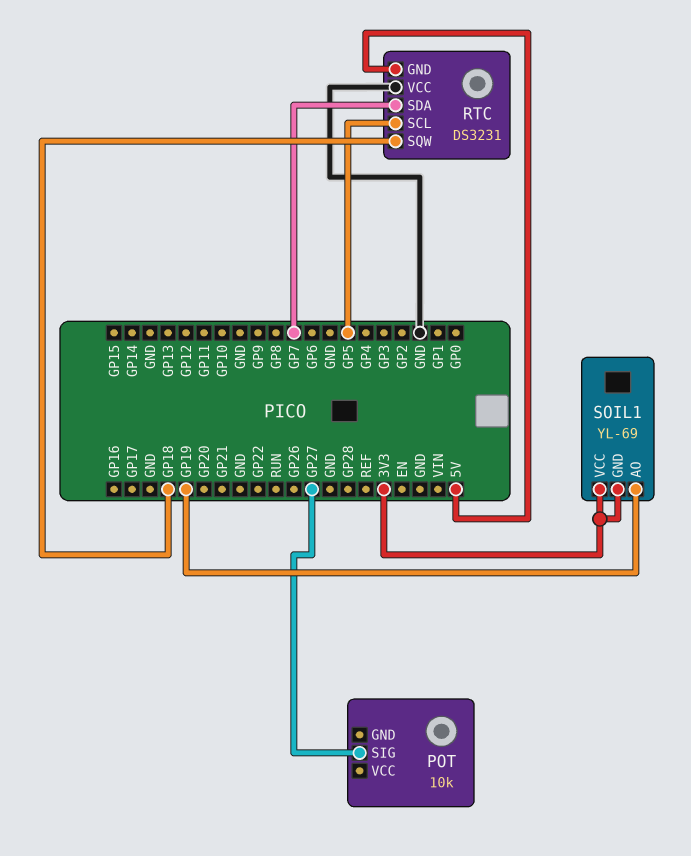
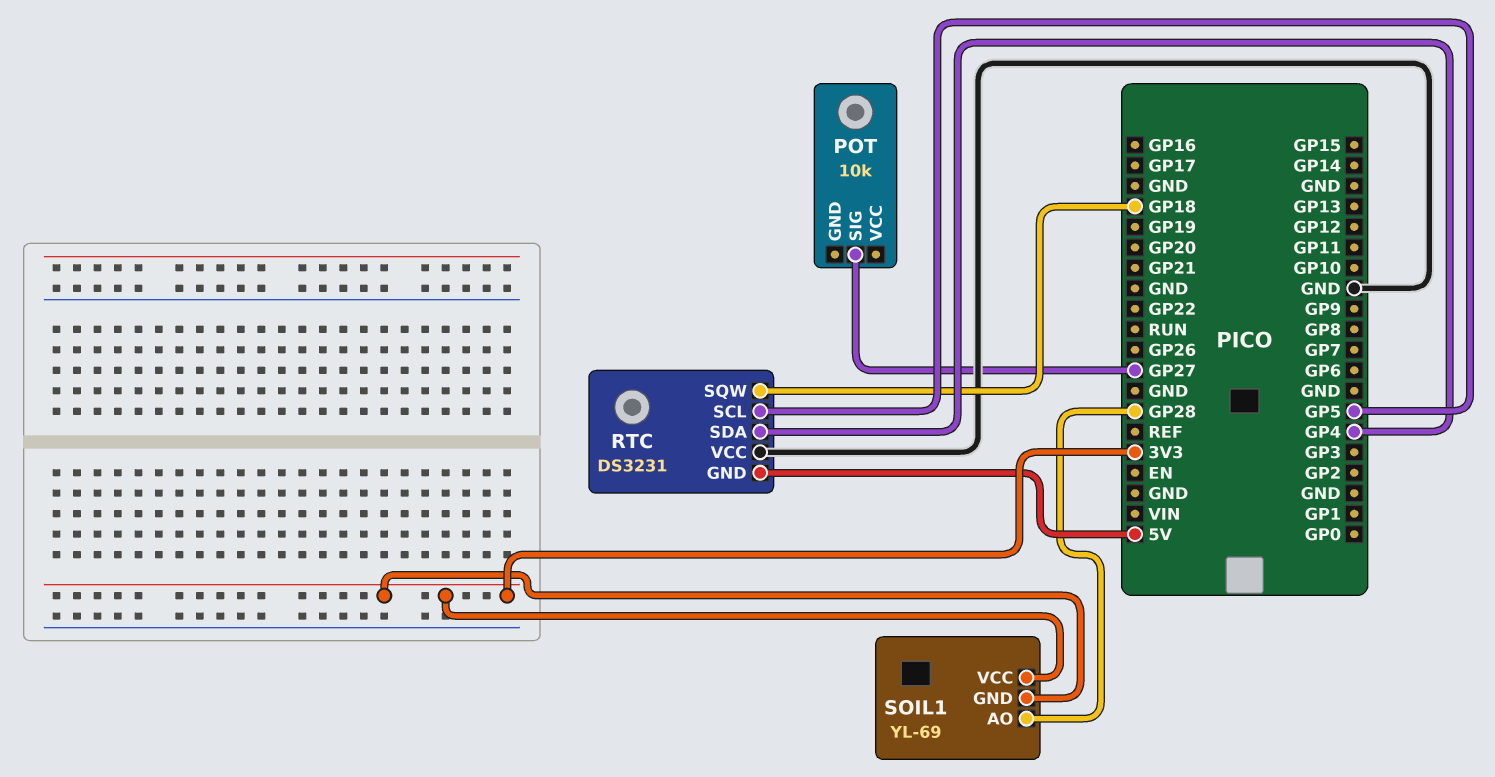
RTC pin SDA: GP7 -> GP4
SOIL1 pin AO: GP19 -> GP28

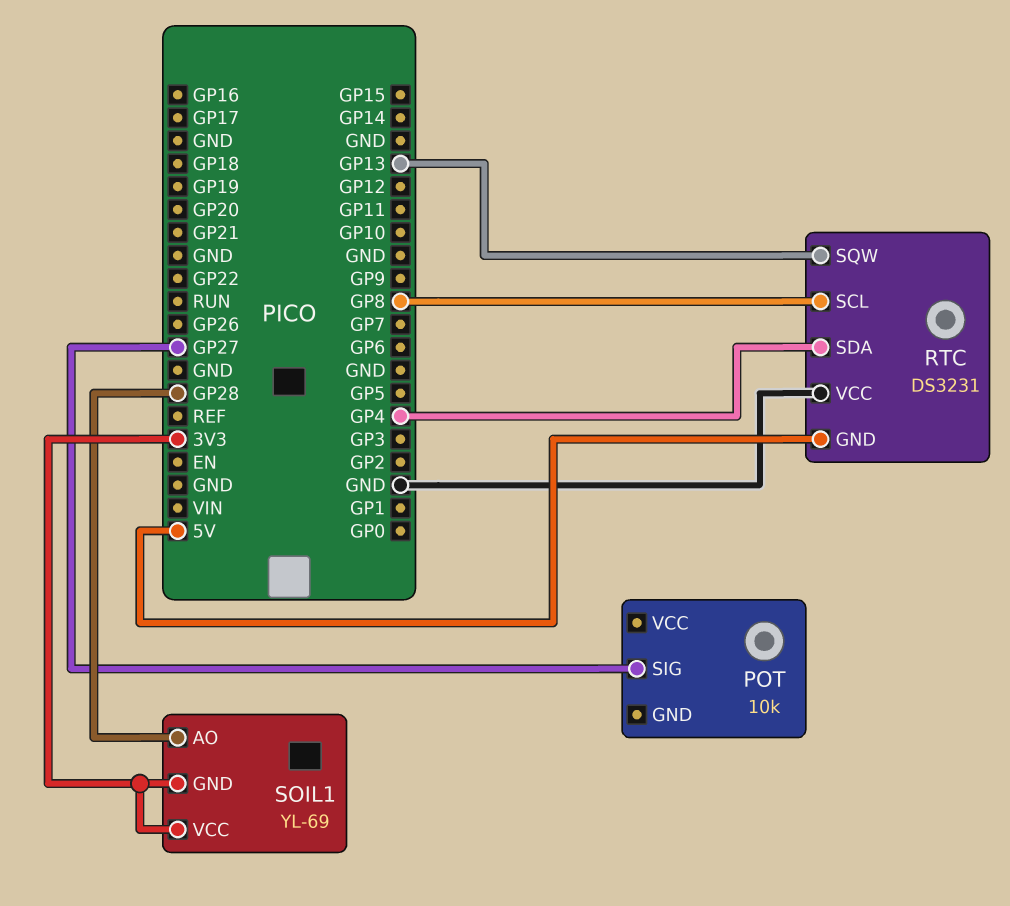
RTC pin SCL: GP5 -> GP8
RTC pin SQW: GP18 -> GP13

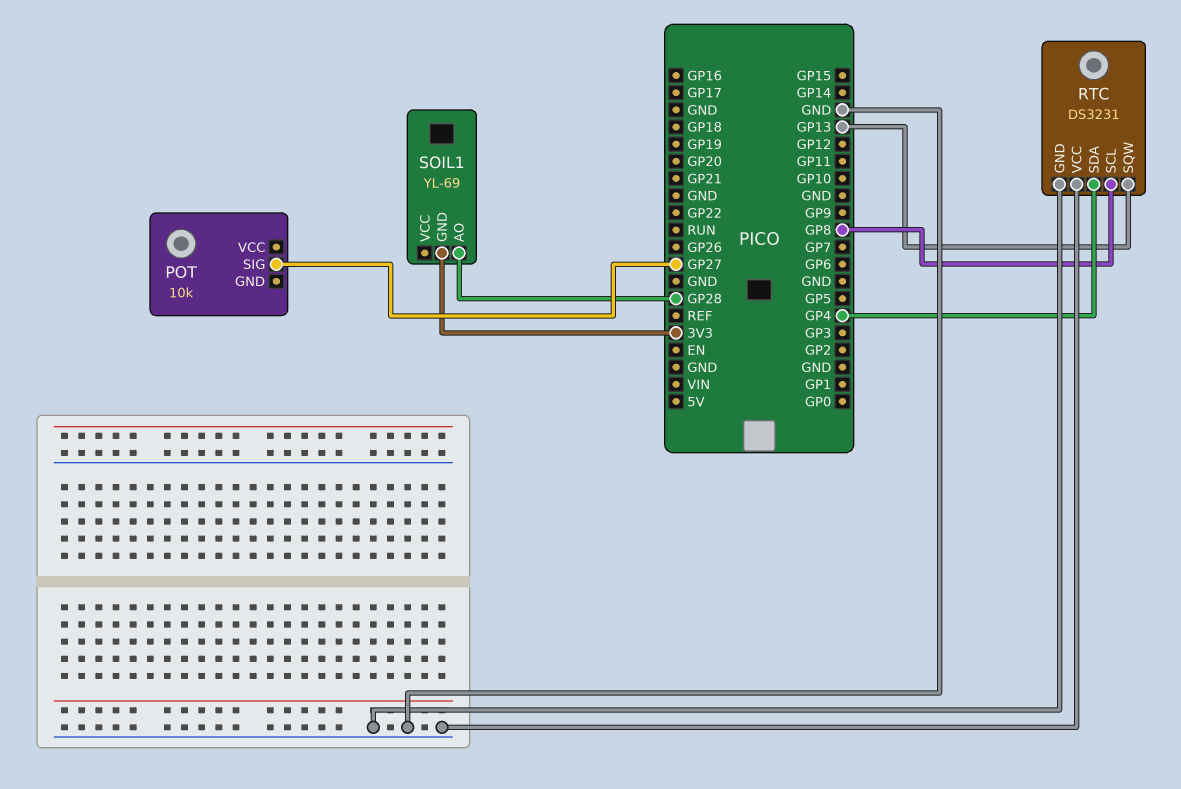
RTC pin GND: 5V -> GND
SOIL1 pin VCC: 3V3 -> none

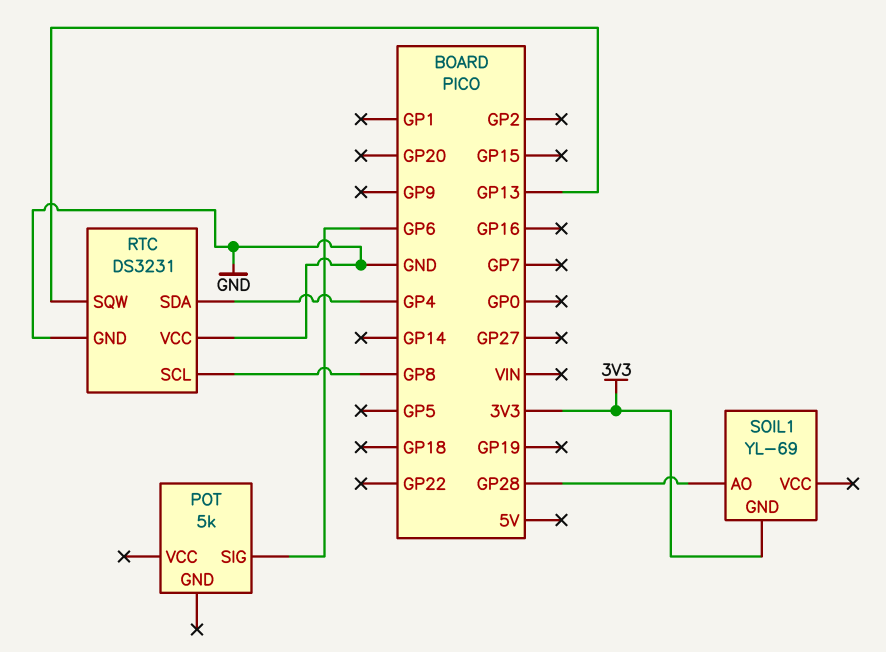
POT: 10k -> 5k
POT pin SIG: GP27 -> GP6

